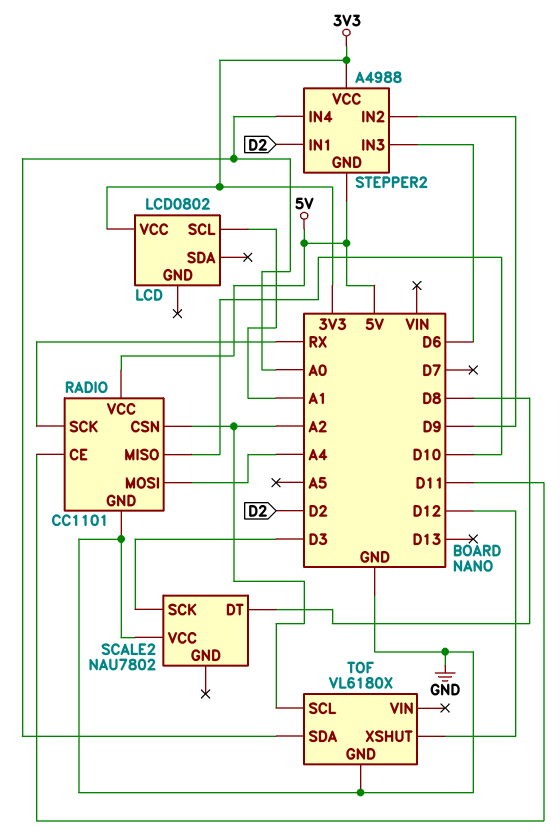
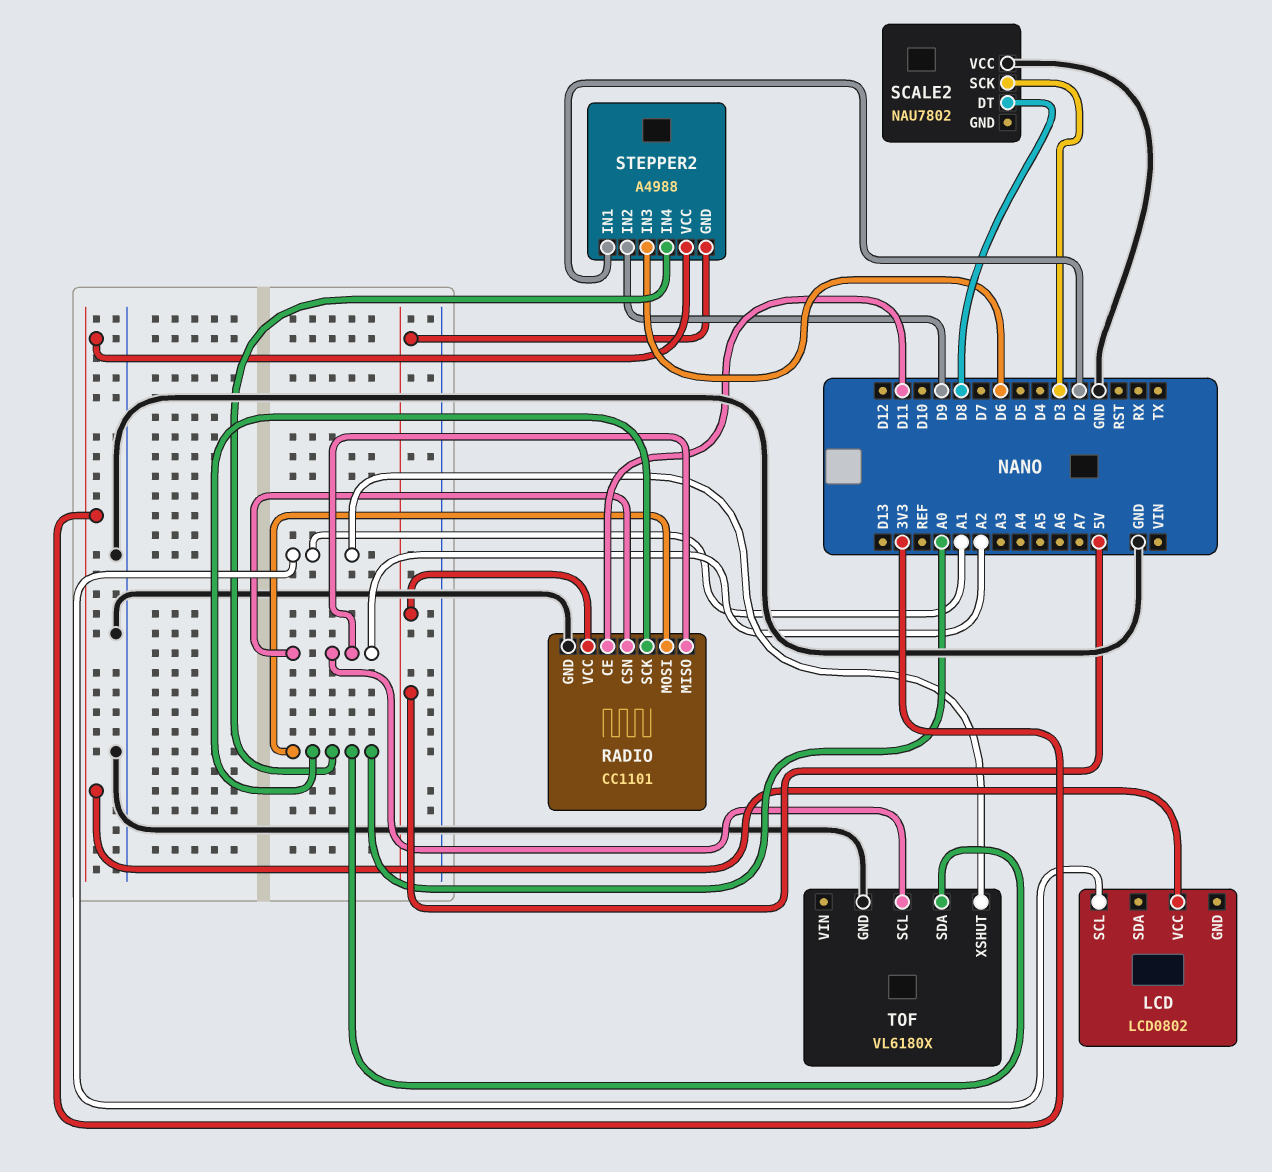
RADIO pin MISO: D10 -> A2
RADIO pin MOSI: A4 -> A0
RADIO pin SCK: RX -> A0
TOF pin XSHUT: D12 -> A1

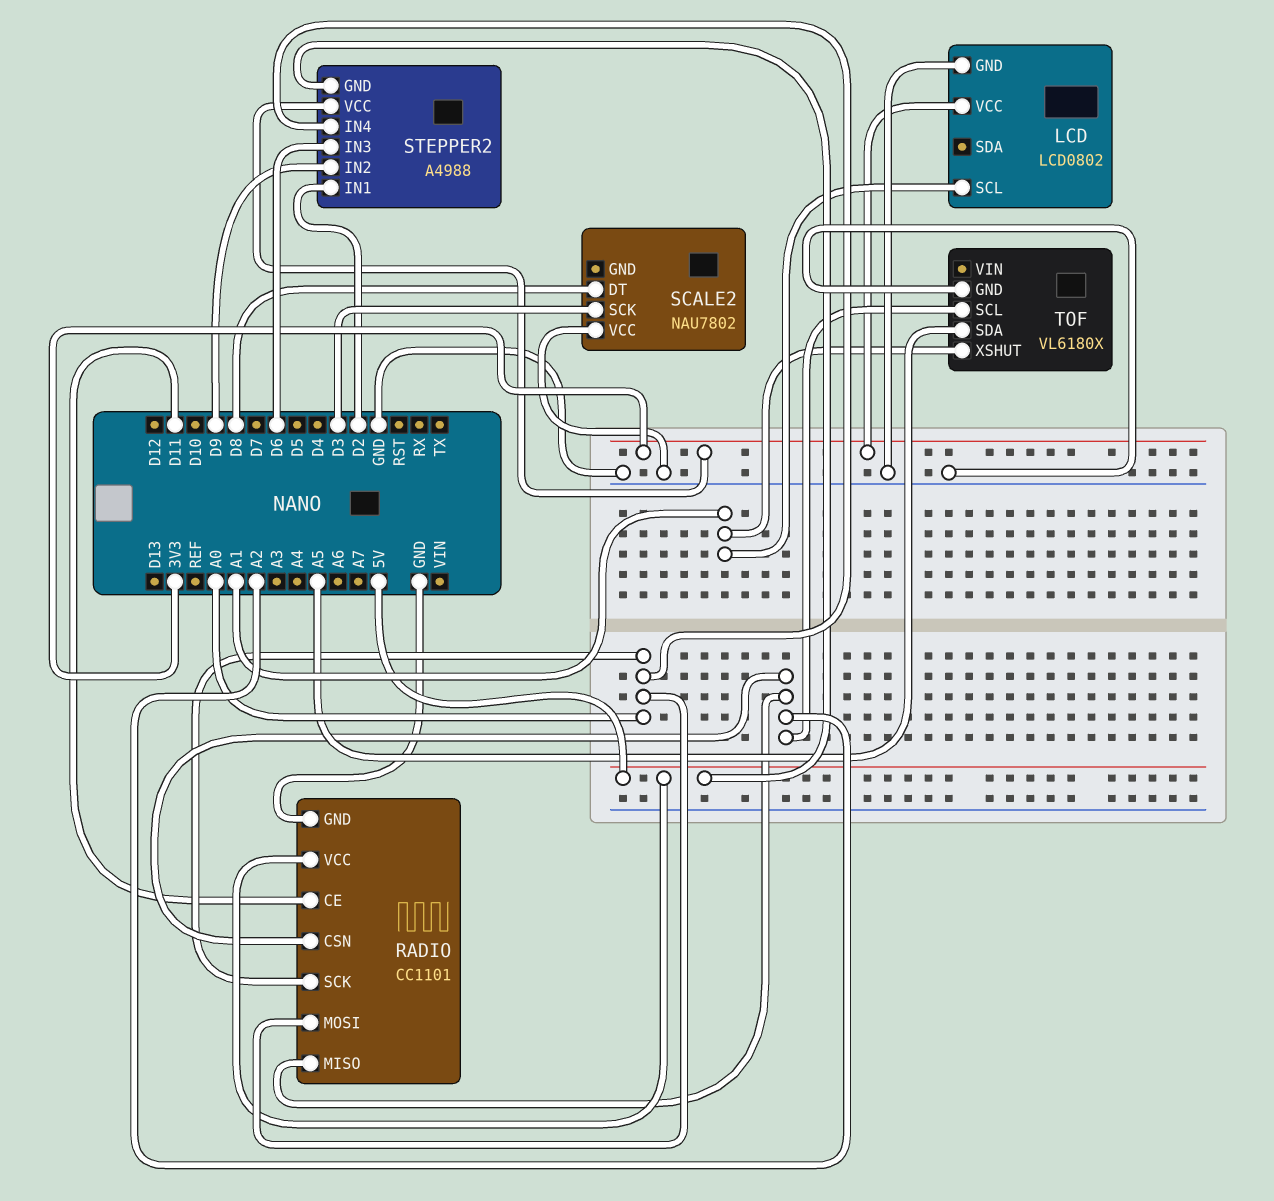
LCD pin GND: none -> GND
TOF pin SDA: A0 -> A5

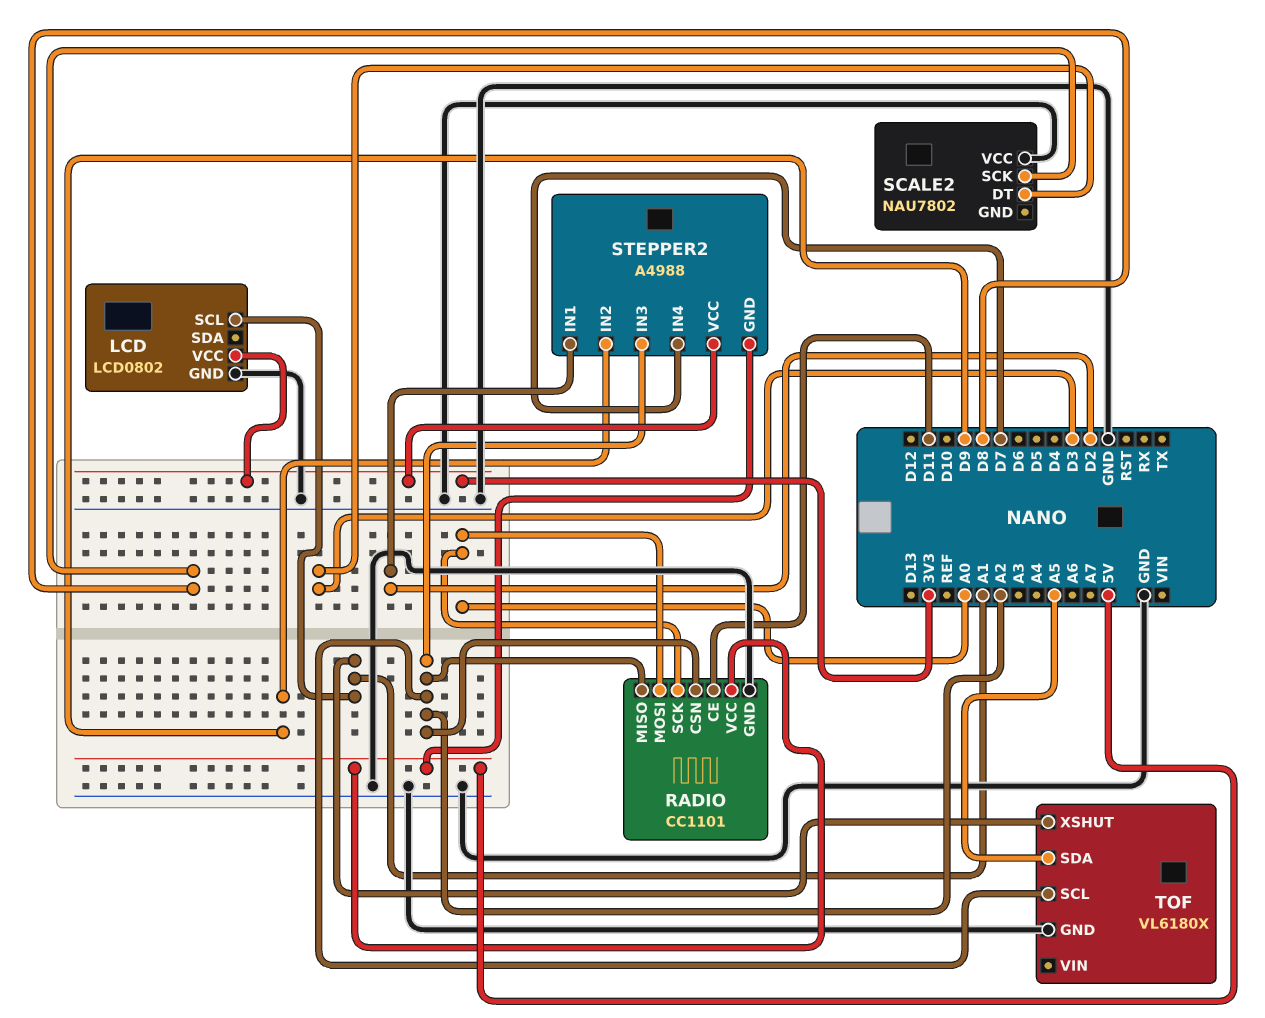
SCALE2 pin DT: D8 -> D3
SCALE2 pin SCK: D3 -> D8
STEPPER2 pin IN3: D6 -> A2
STEPPER2 pin IN4: A0 -> D7

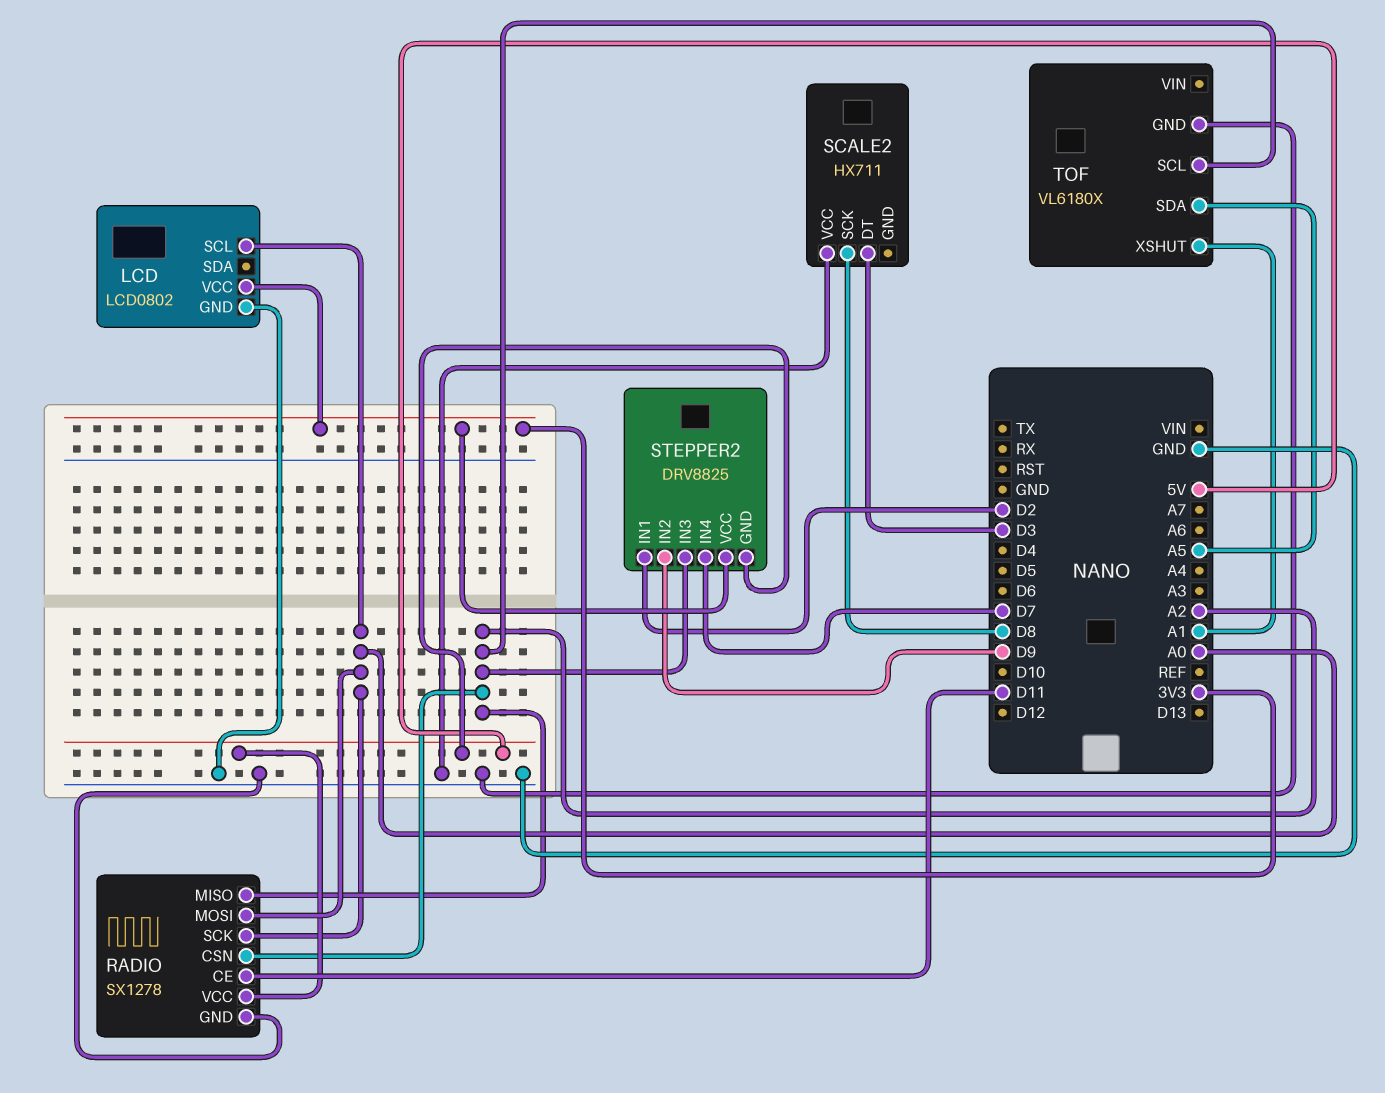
LCD pin SCL: A1 -> A0
RADIO: CC1101 -> SX1278
SCALE2: NAU7802 -> HX711
STEPPER2: A4988 -> DRV8825

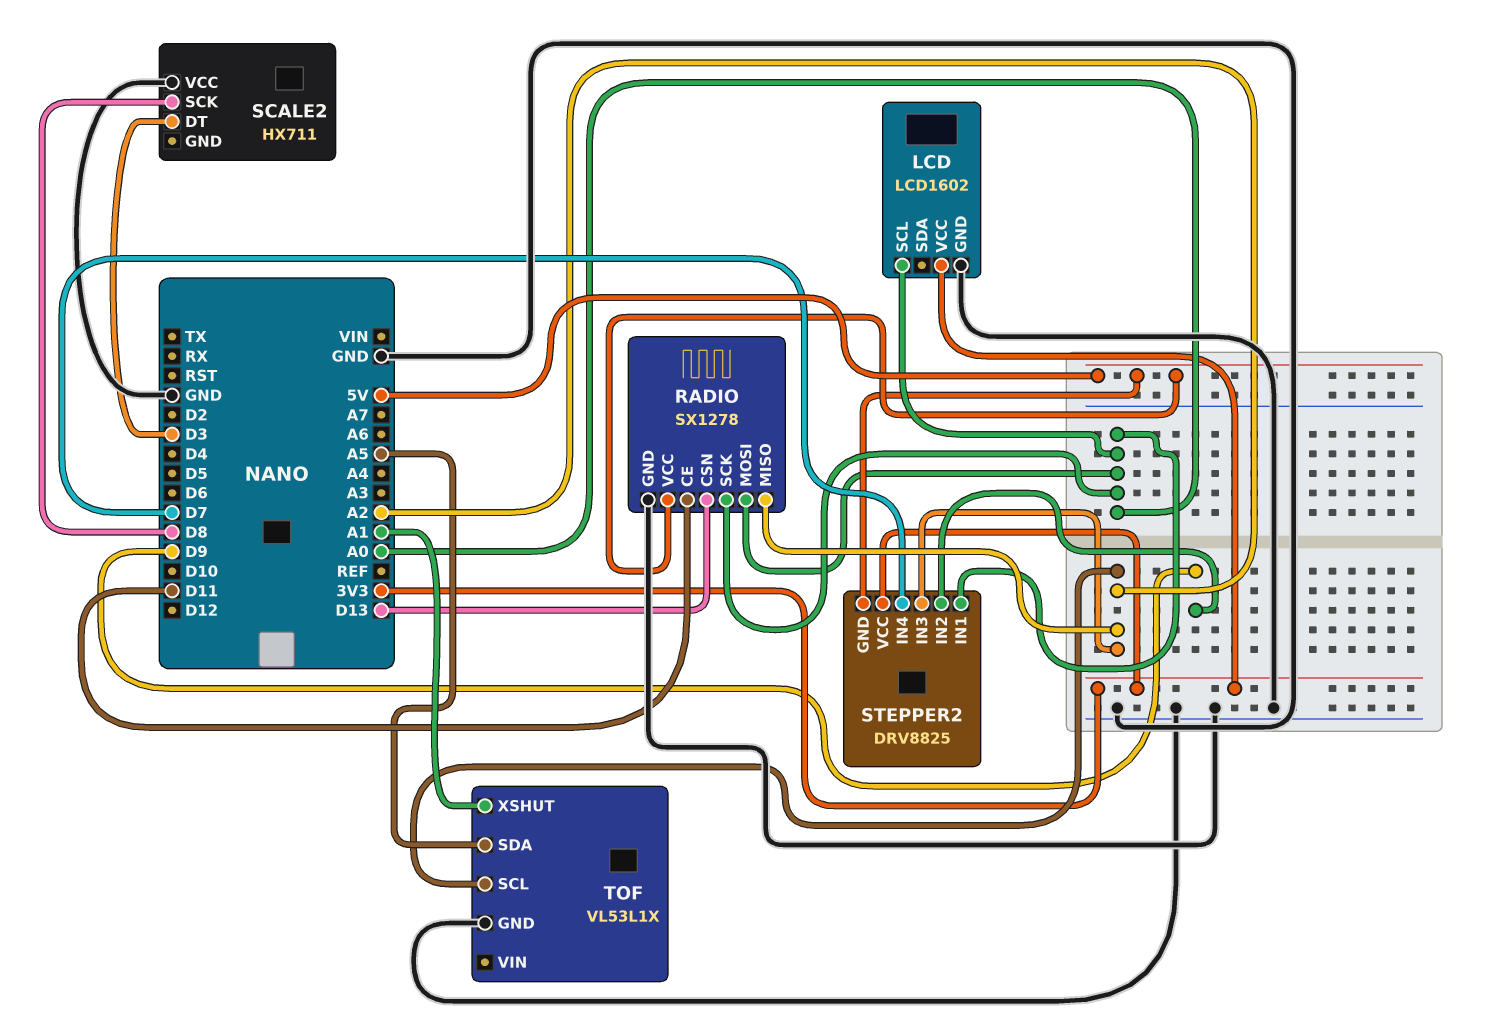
LCD: LCD0802 -> LCD1602
RADIO pin CSN: A2 -> D13
STEPPER2 pin IN1: D2 -> A0
TOF: VL6180X -> VL53L1X

